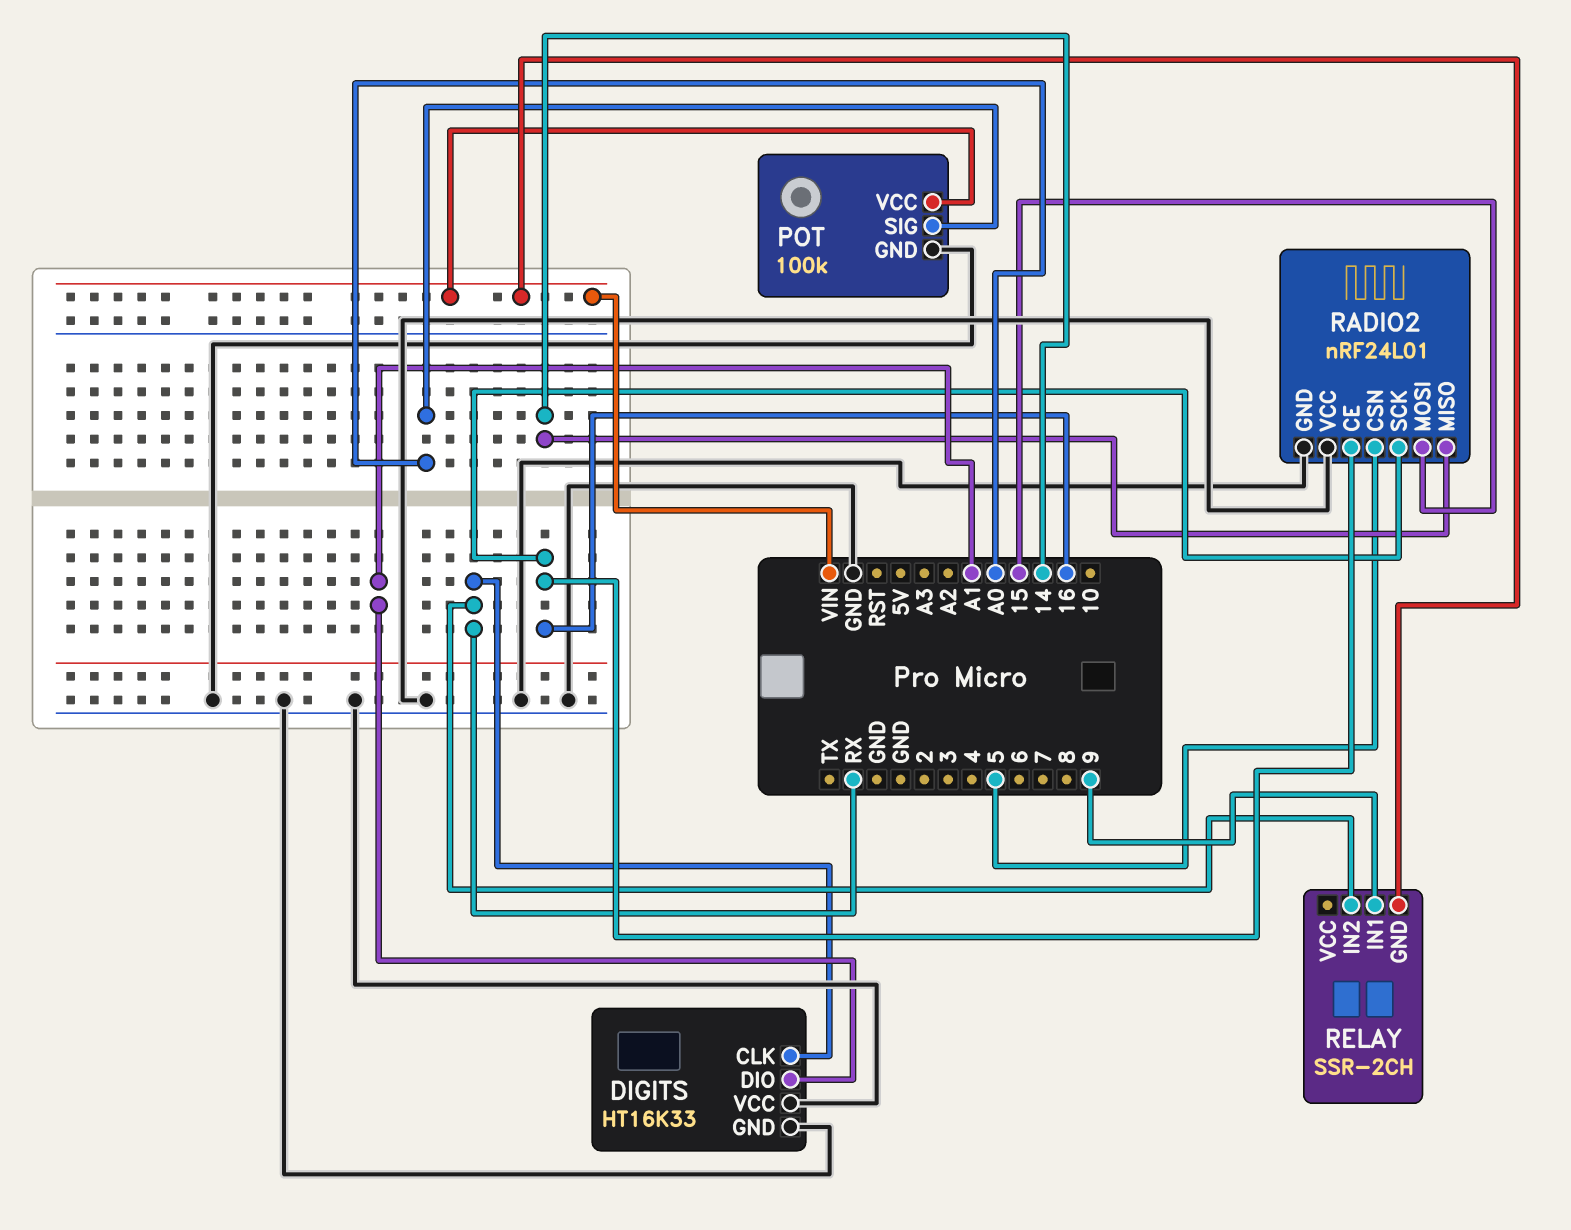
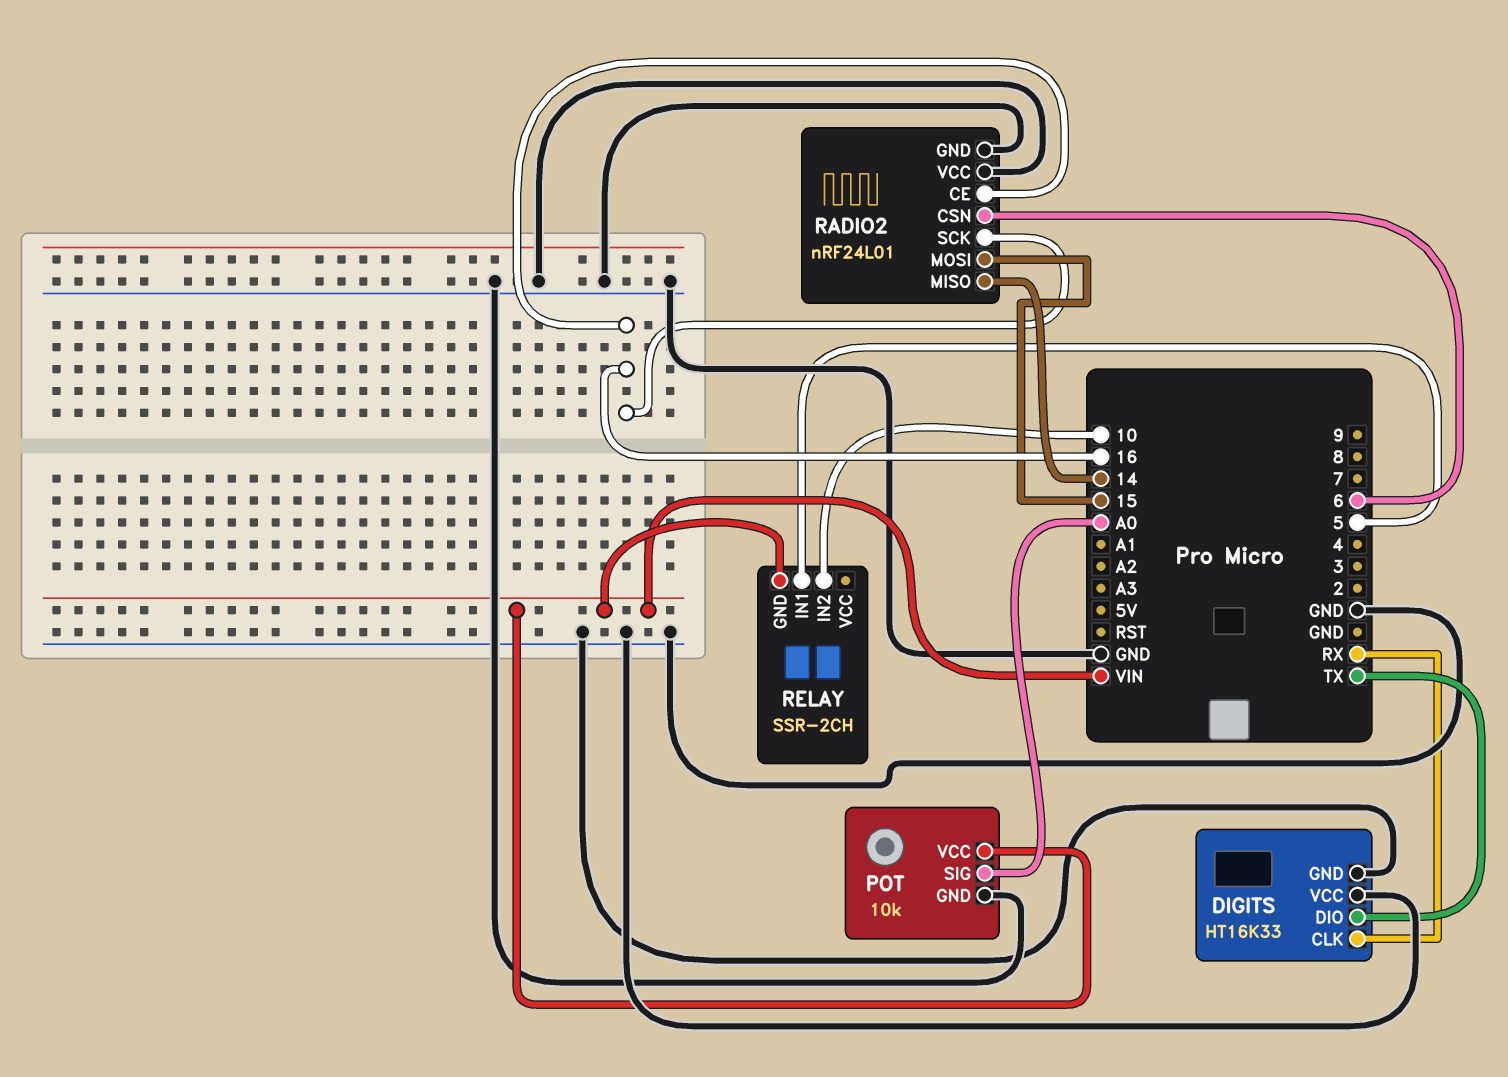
DIGITS pin DIO: A1 -> TX
POT: 100k -> 10k
RADIO2 pin CSN: 5 -> 6
RELAY pin IN1: 9 -> 5
RELAY pin IN2: RX -> 10

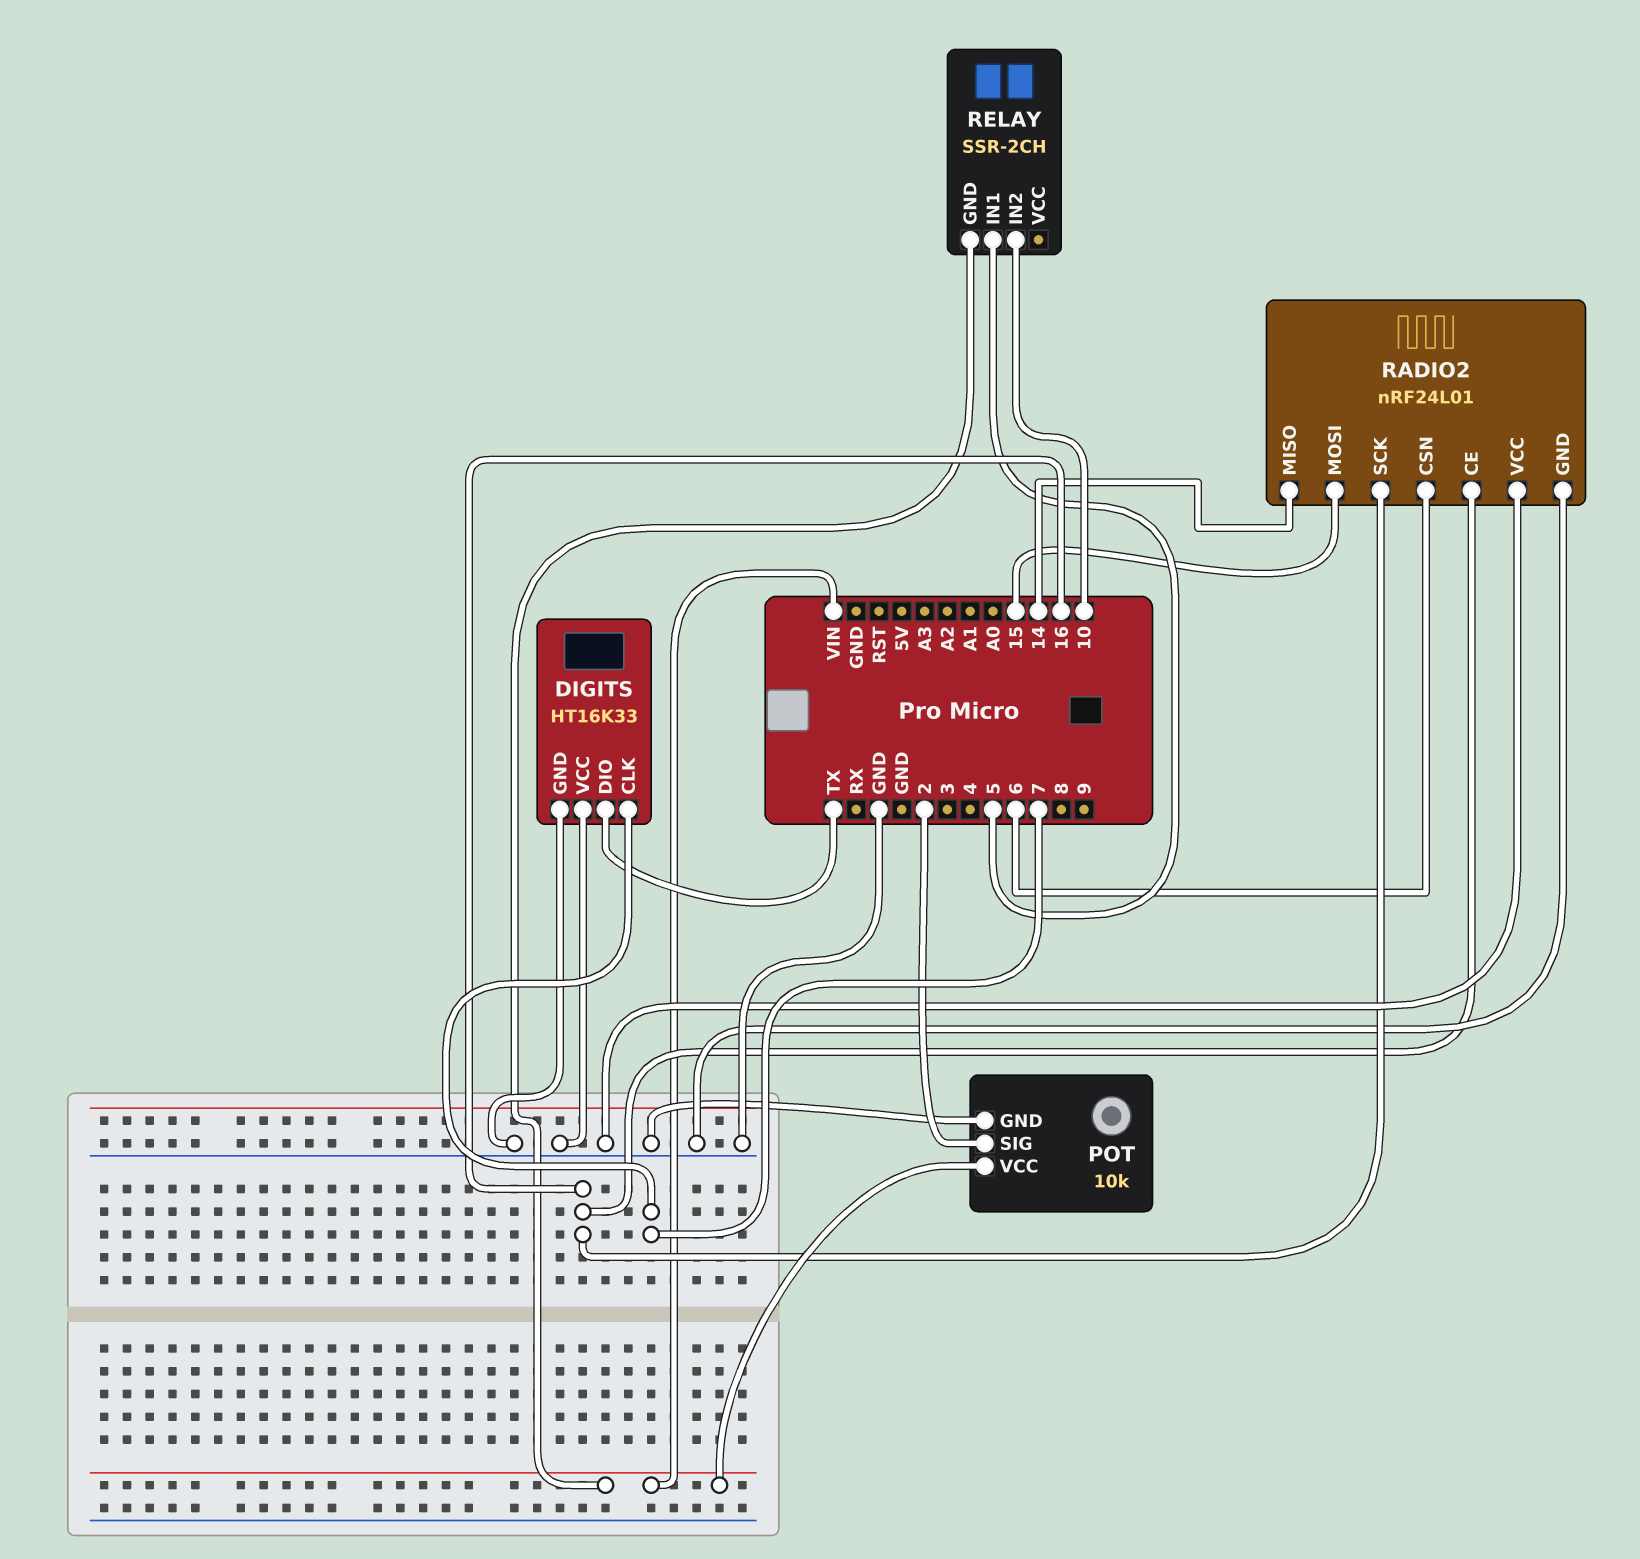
DIGITS pin CLK: RX -> 7
POT pin SIG: A0 -> 2

